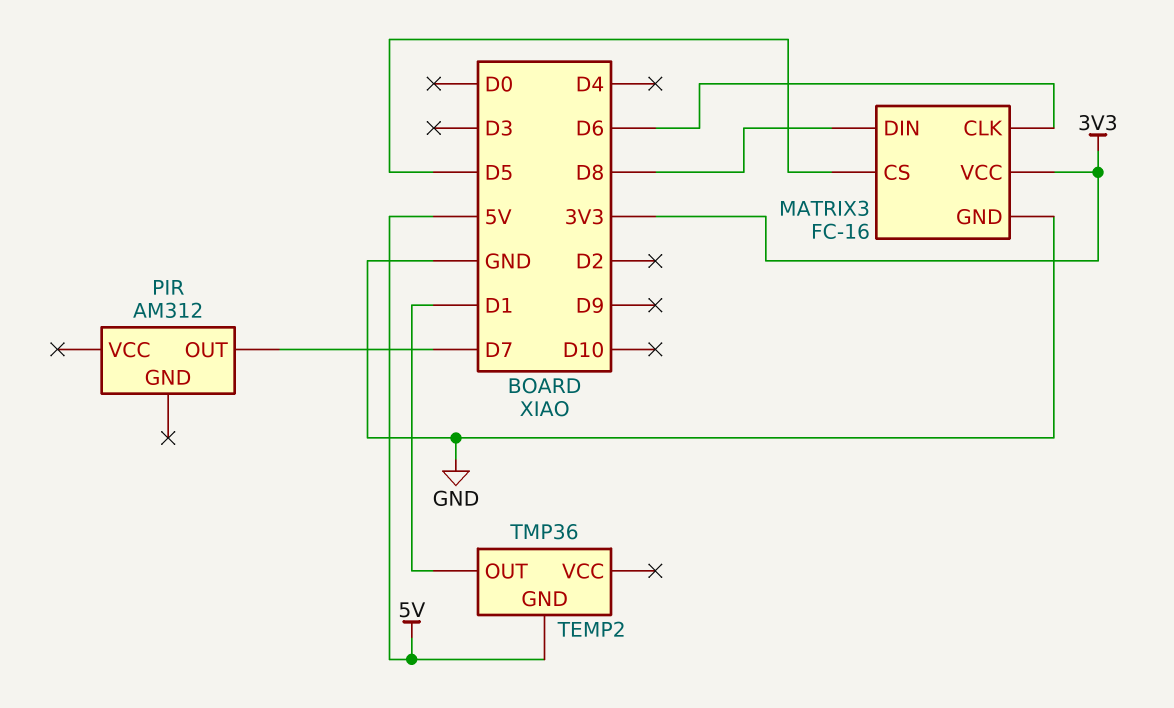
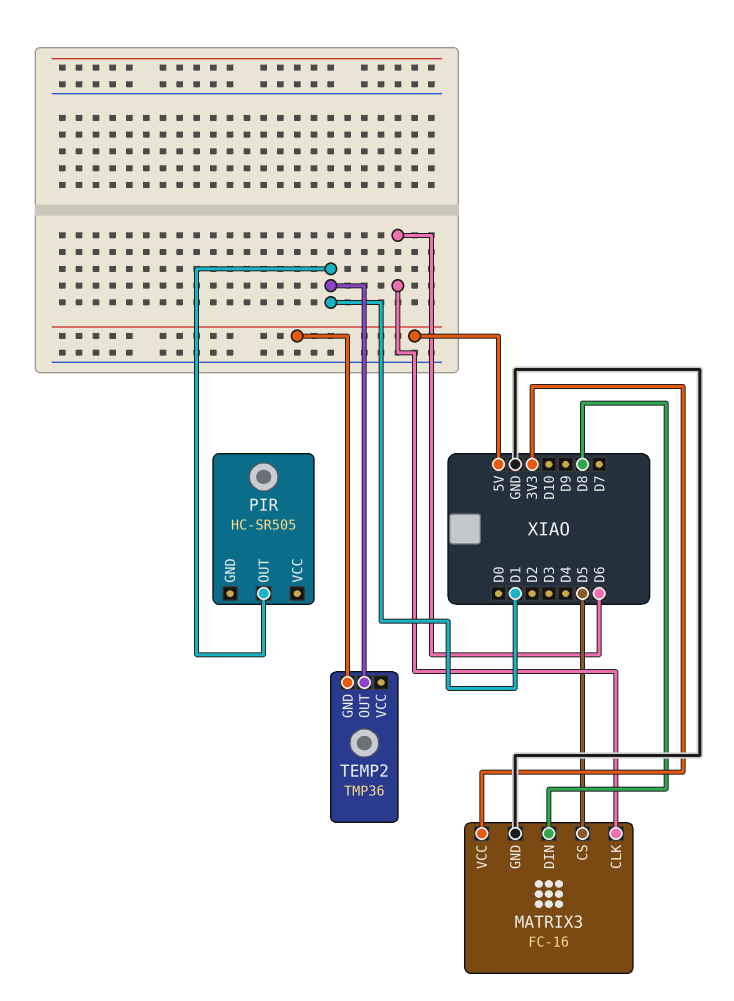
PIR: AM312 -> HC-SR505
PIR pin OUT: D7 -> D1

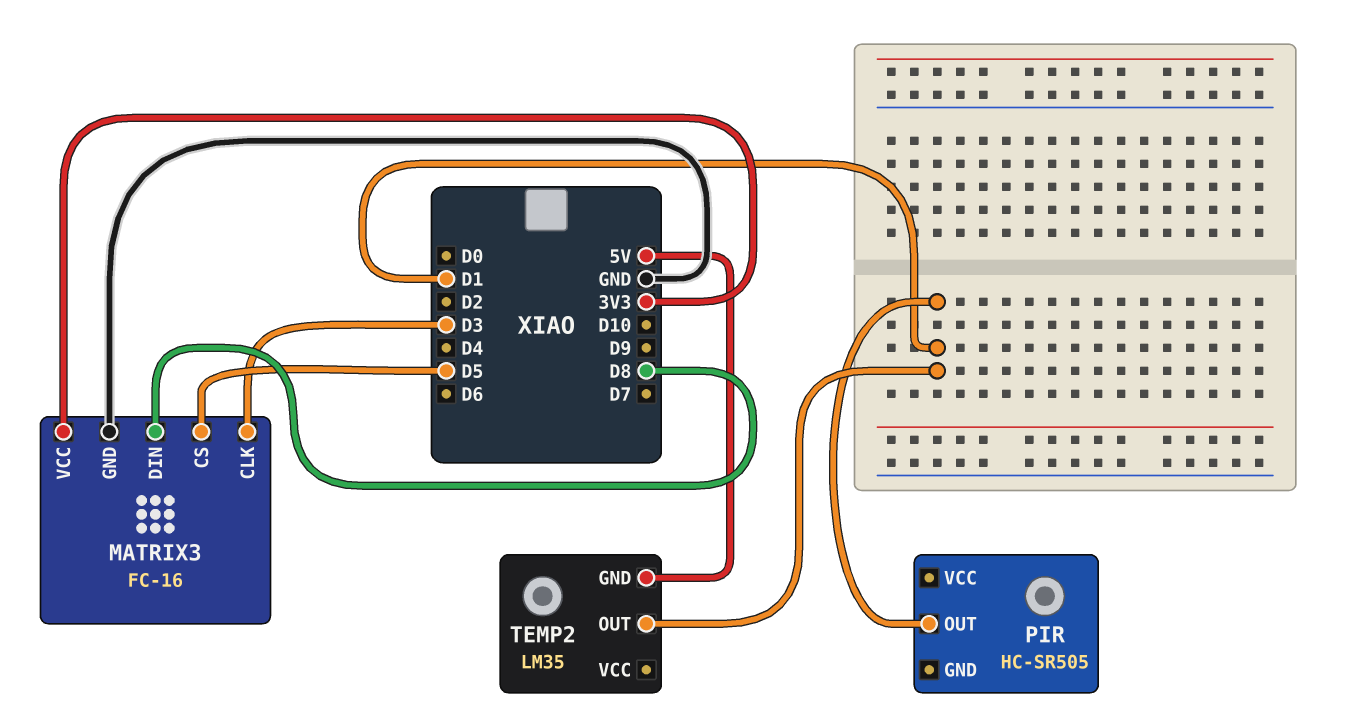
MATRIX3 pin CLK: D6 -> D3
TEMP2: TMP36 -> LM35

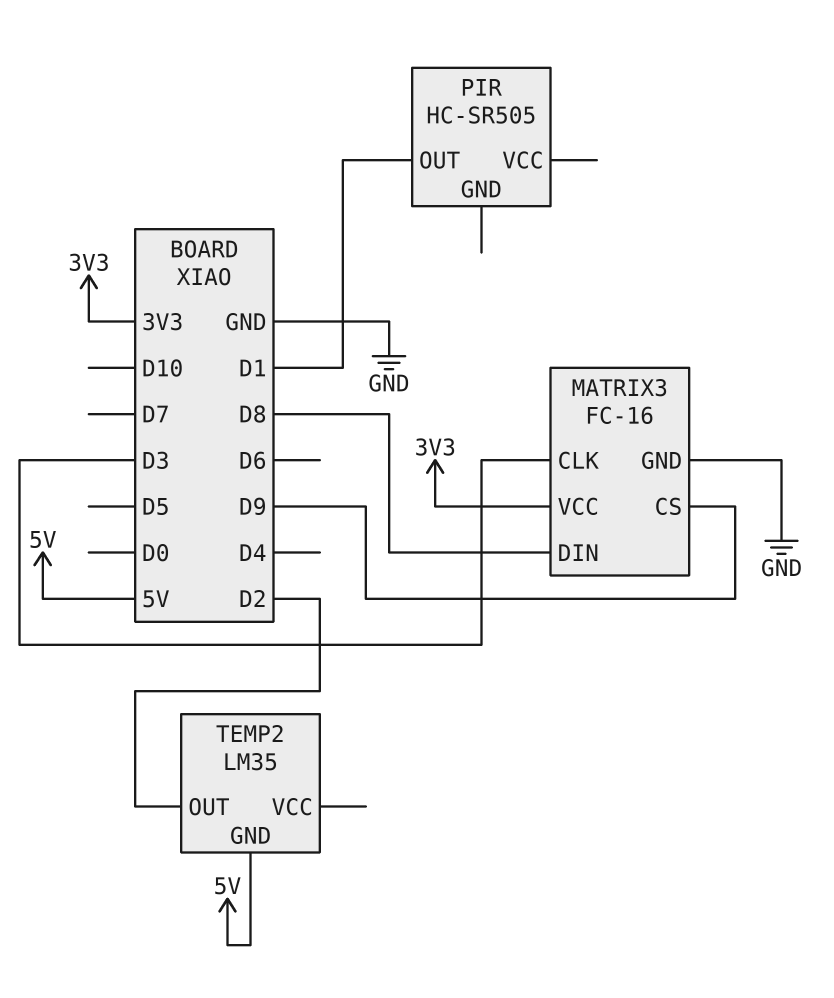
MATRIX3 pin CS: D5 -> D9
TEMP2 pin OUT: D1 -> D2

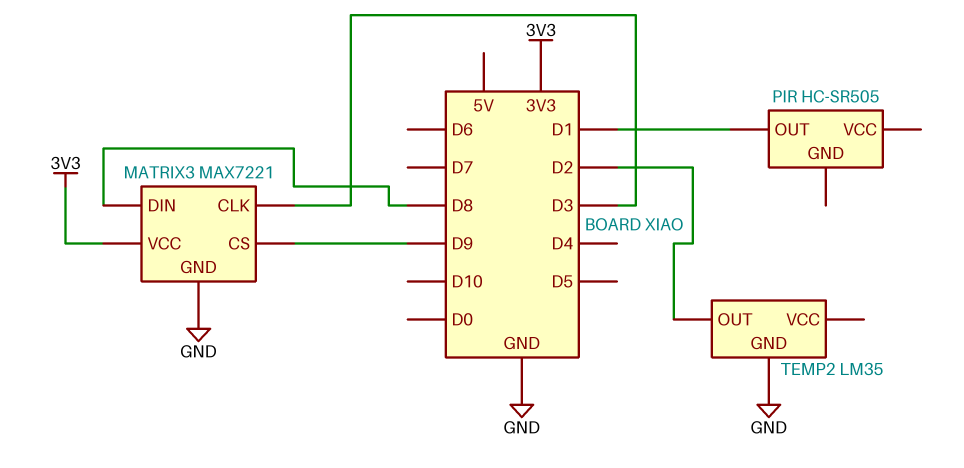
MATRIX3: FC-16 -> MAX7221
TEMP2 pin GND: 5V -> GND

